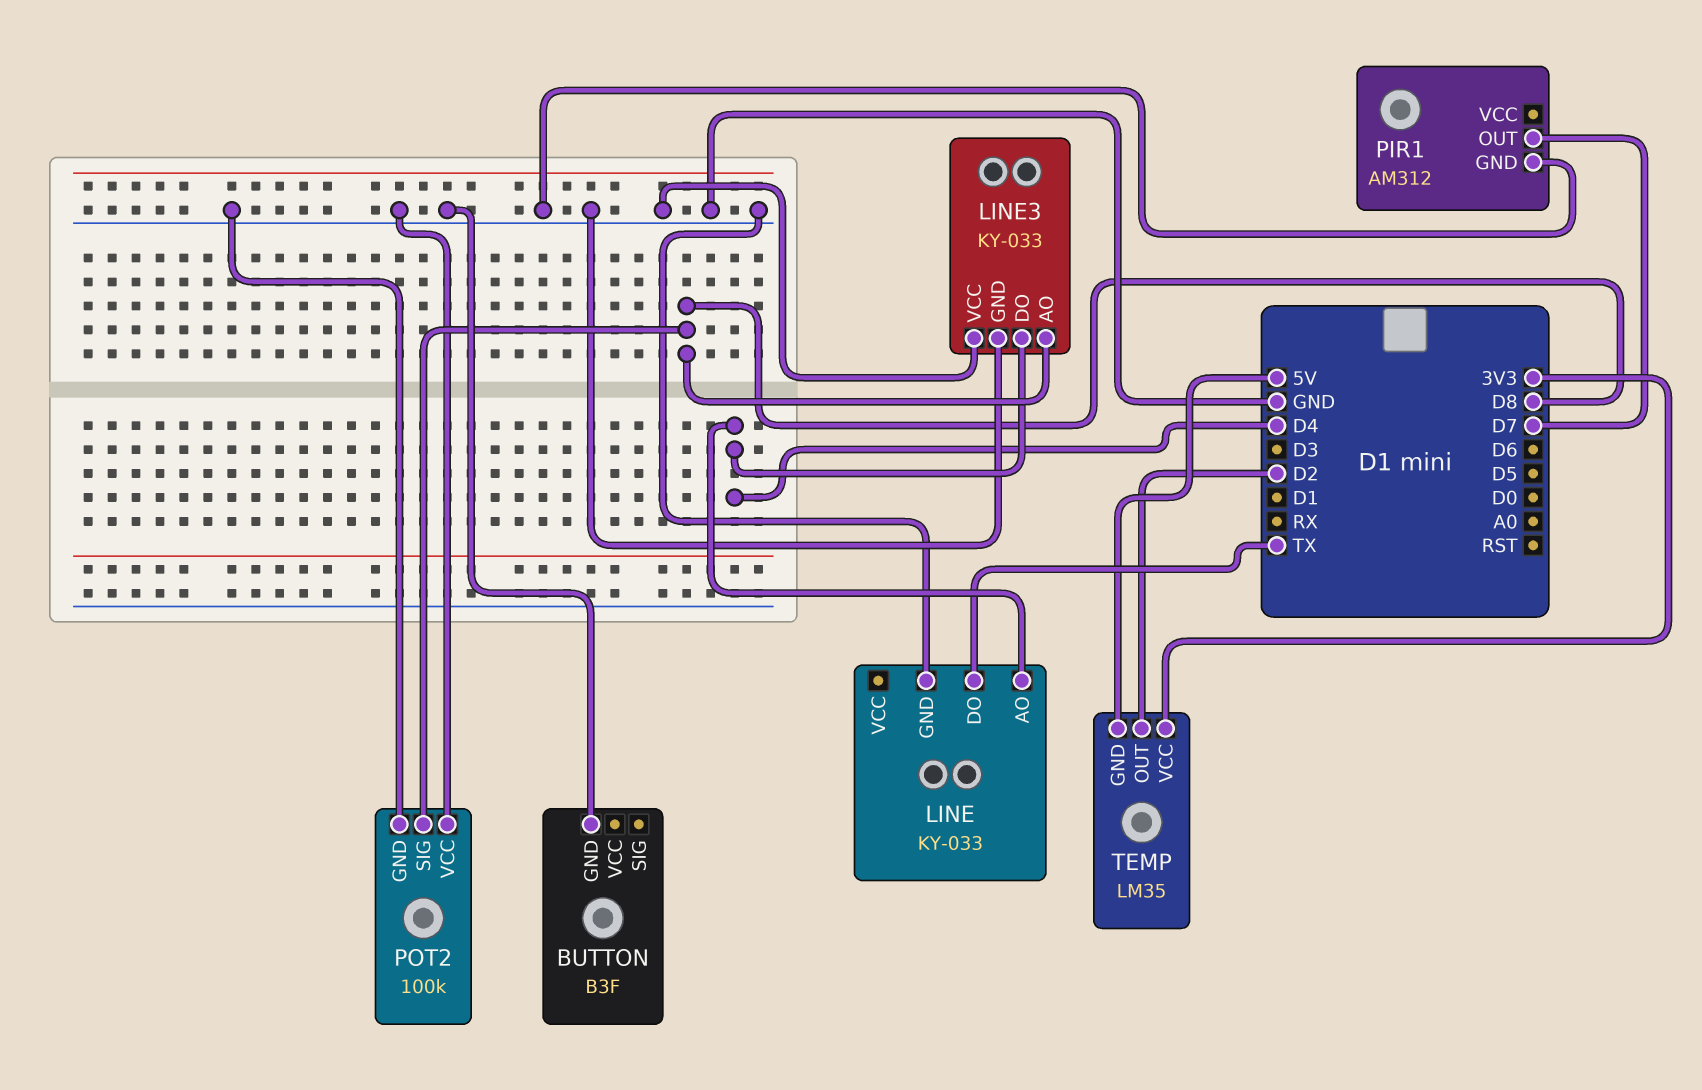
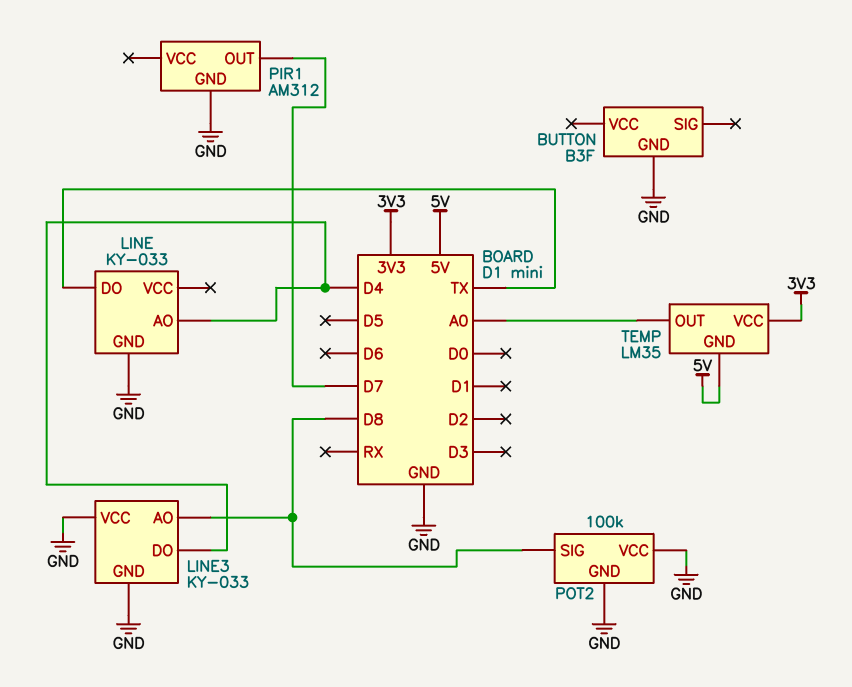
TEMP pin OUT: D2 -> A0

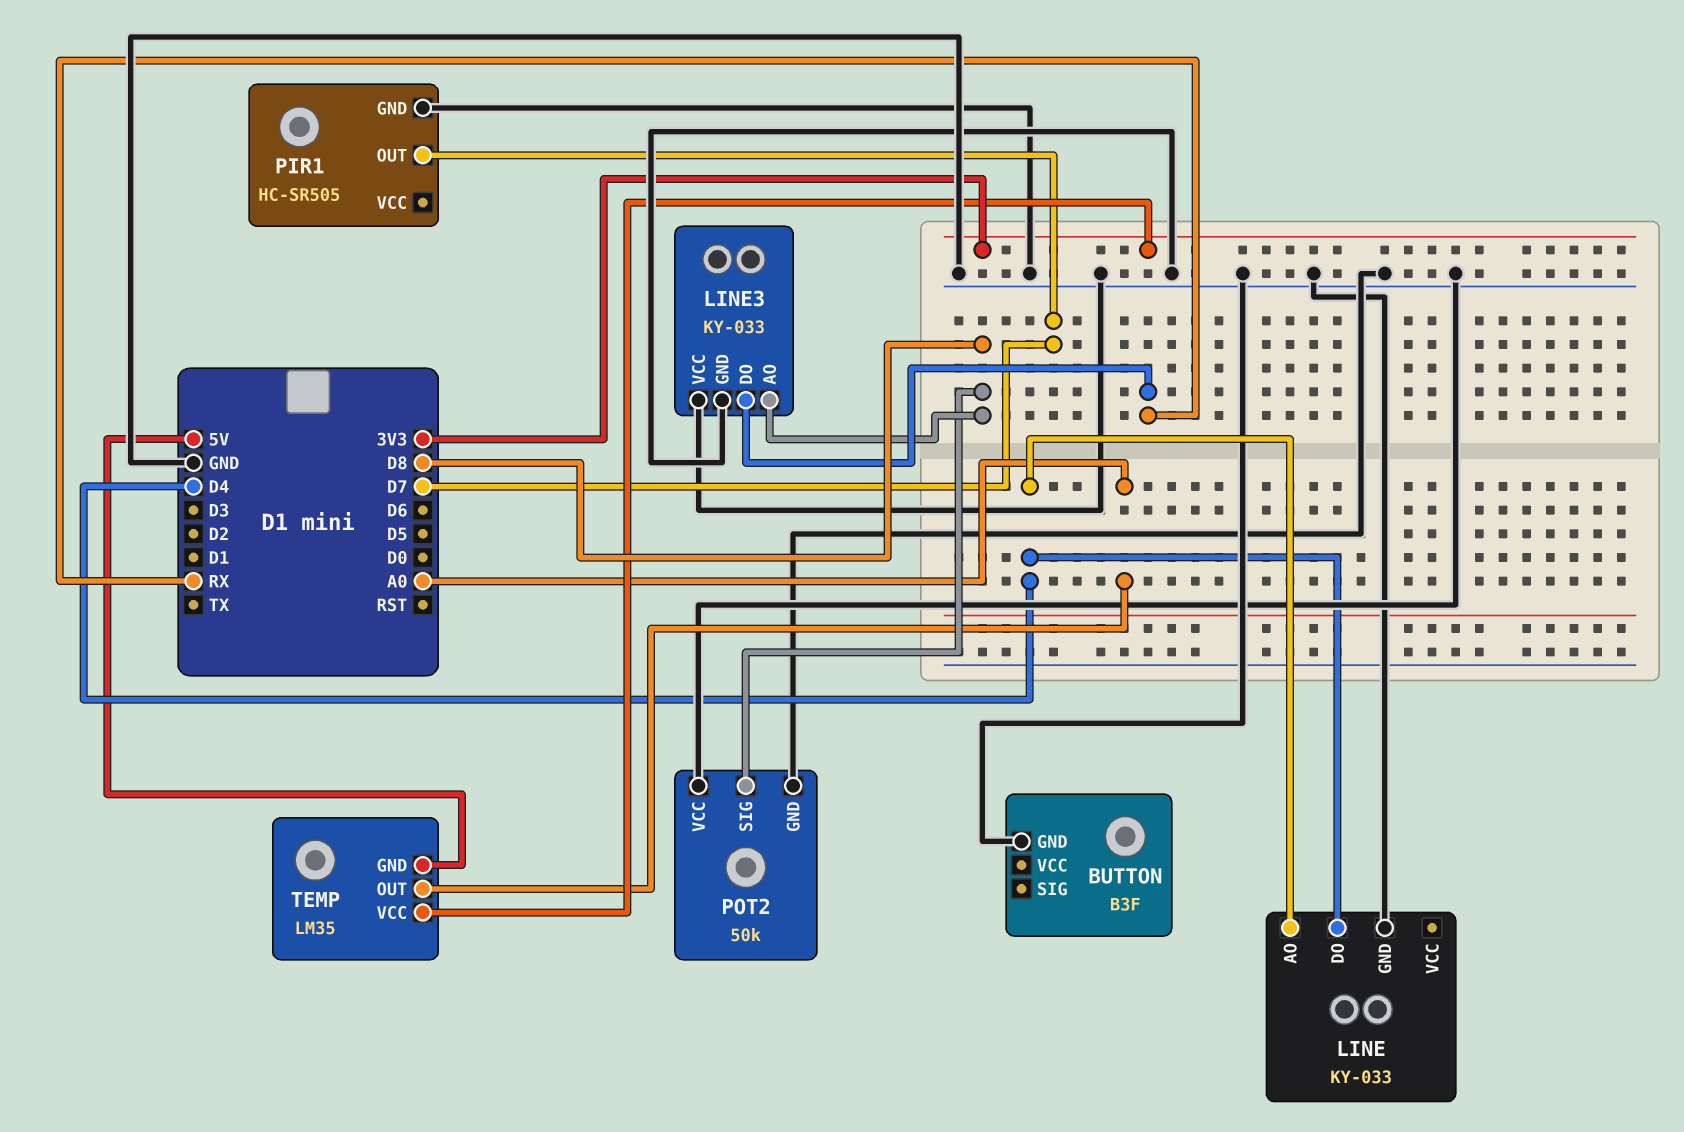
LINE pin DO: TX -> D4
LINE3 pin DO: D4 -> RX
PIR1: AM312 -> HC-SR505
POT2: 100k -> 50k

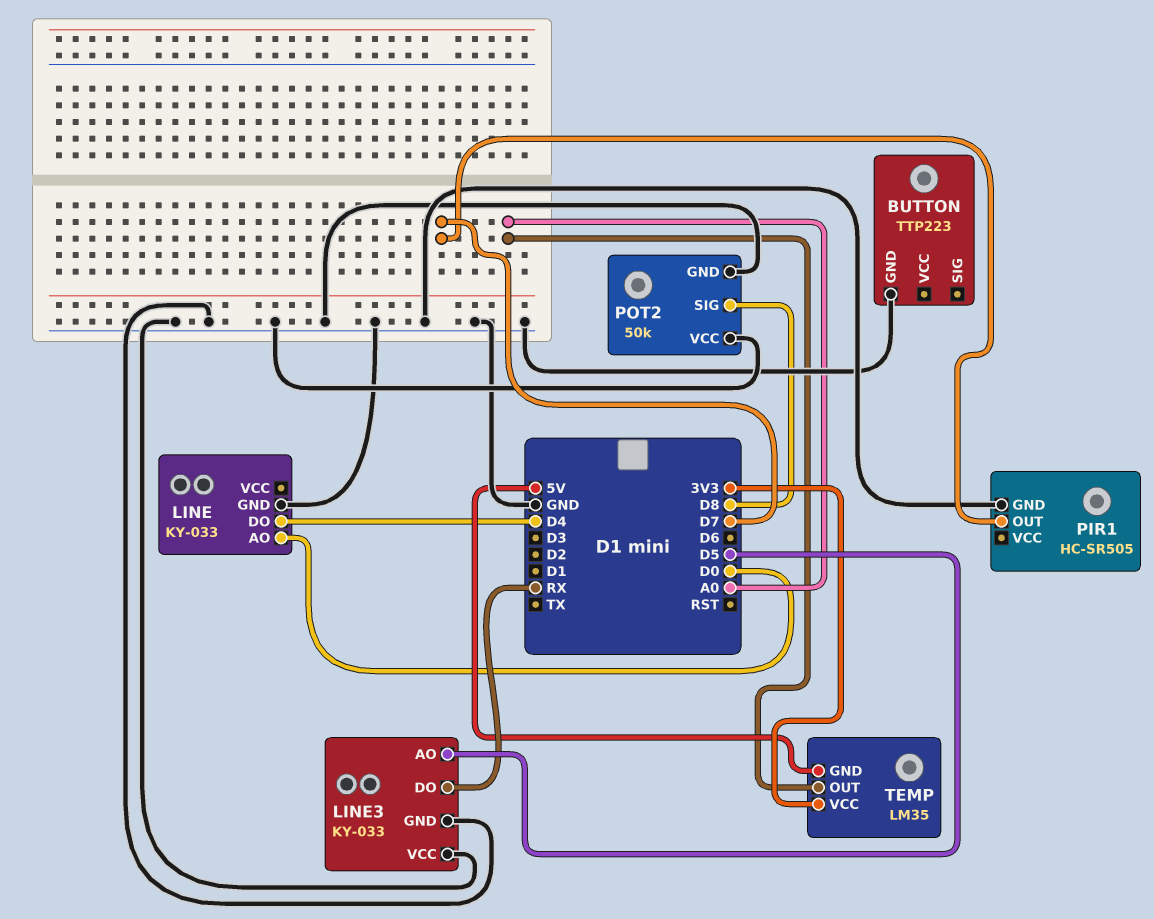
BUTTON: B3F -> TTP223
LINE pin AO: D4 -> D0
LINE3 pin AO: D8 -> D5

